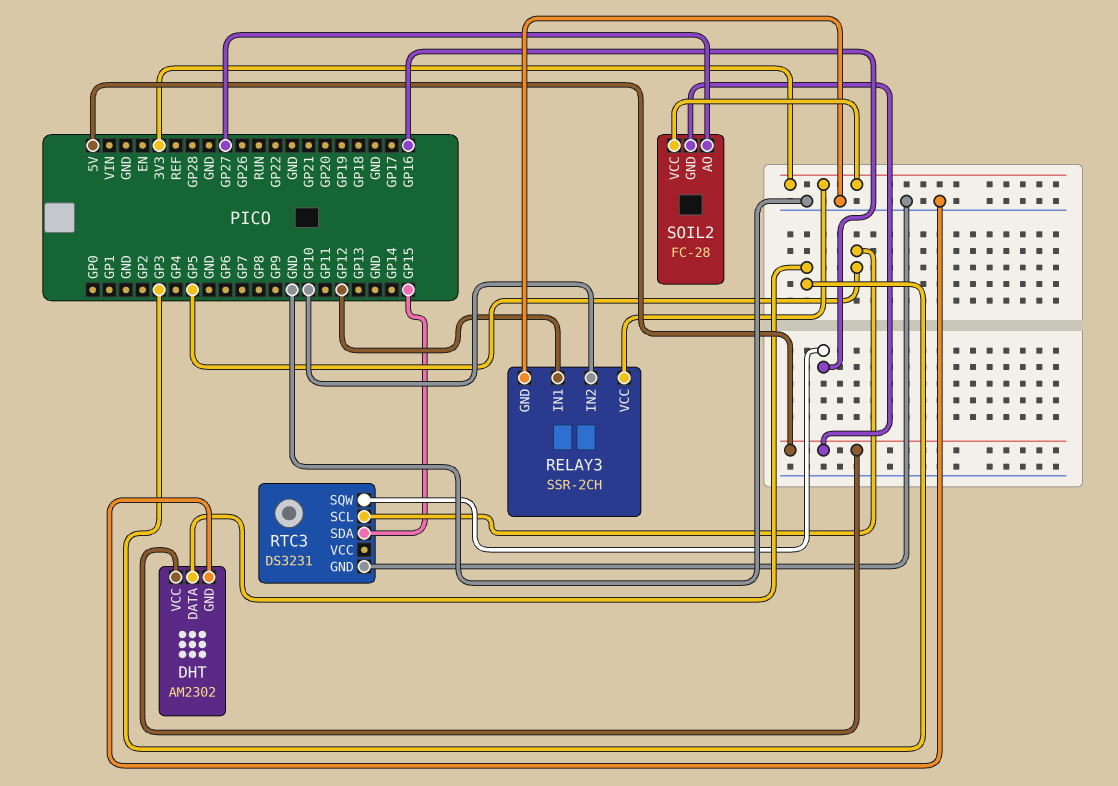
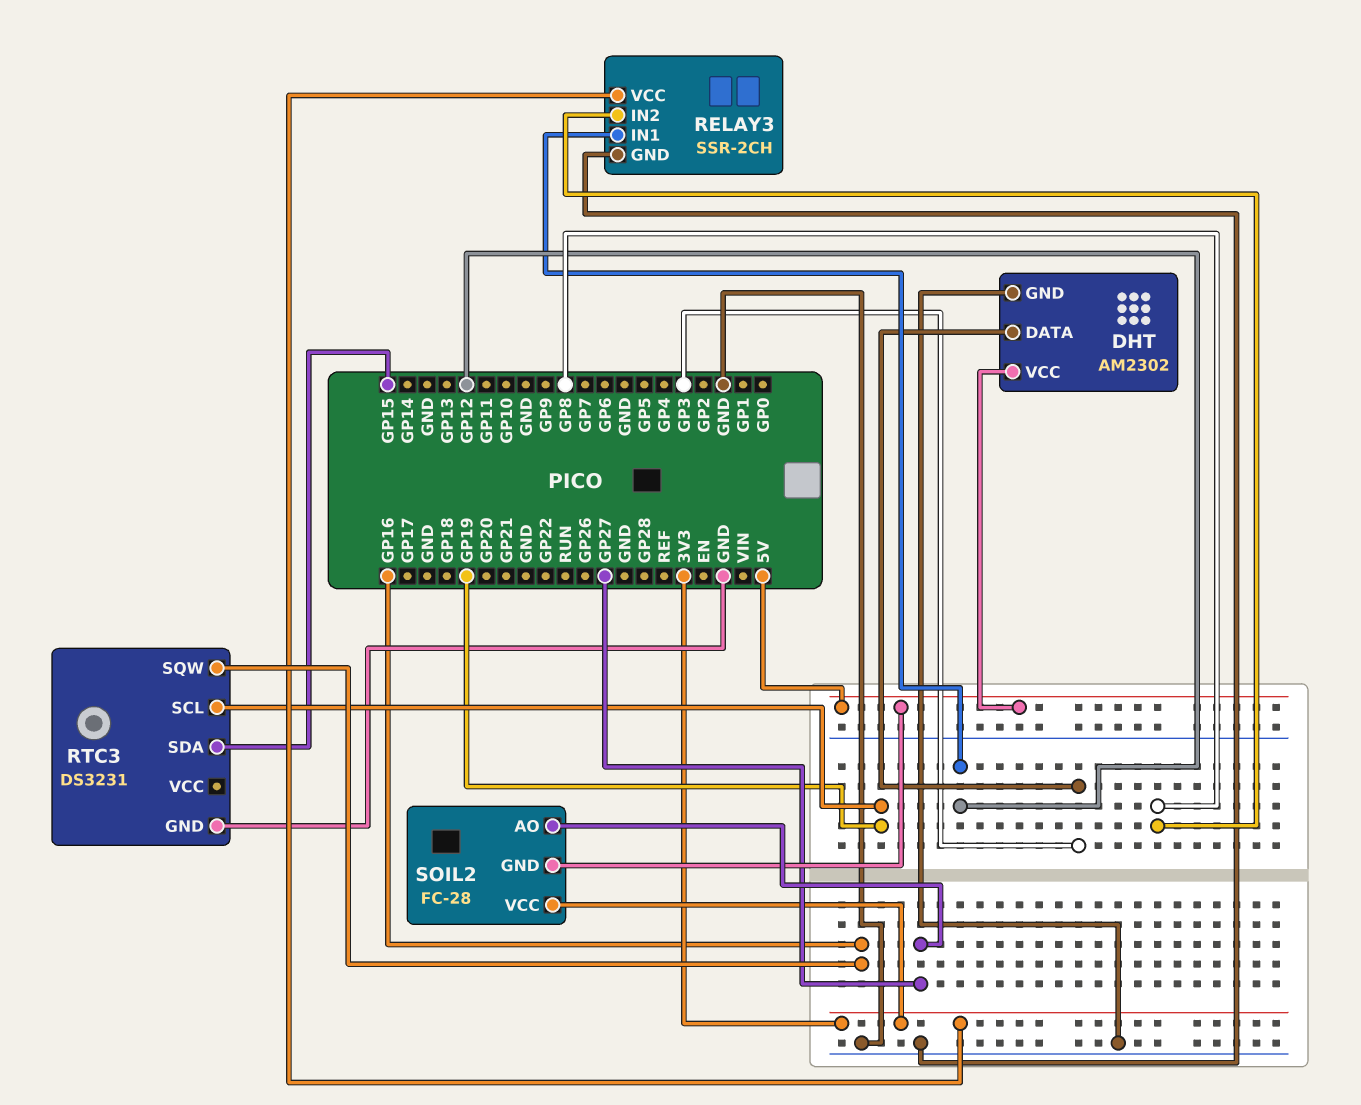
RELAY3 pin IN2: GP10 -> GP8
RTC3 pin SCL: GP5 -> GP19

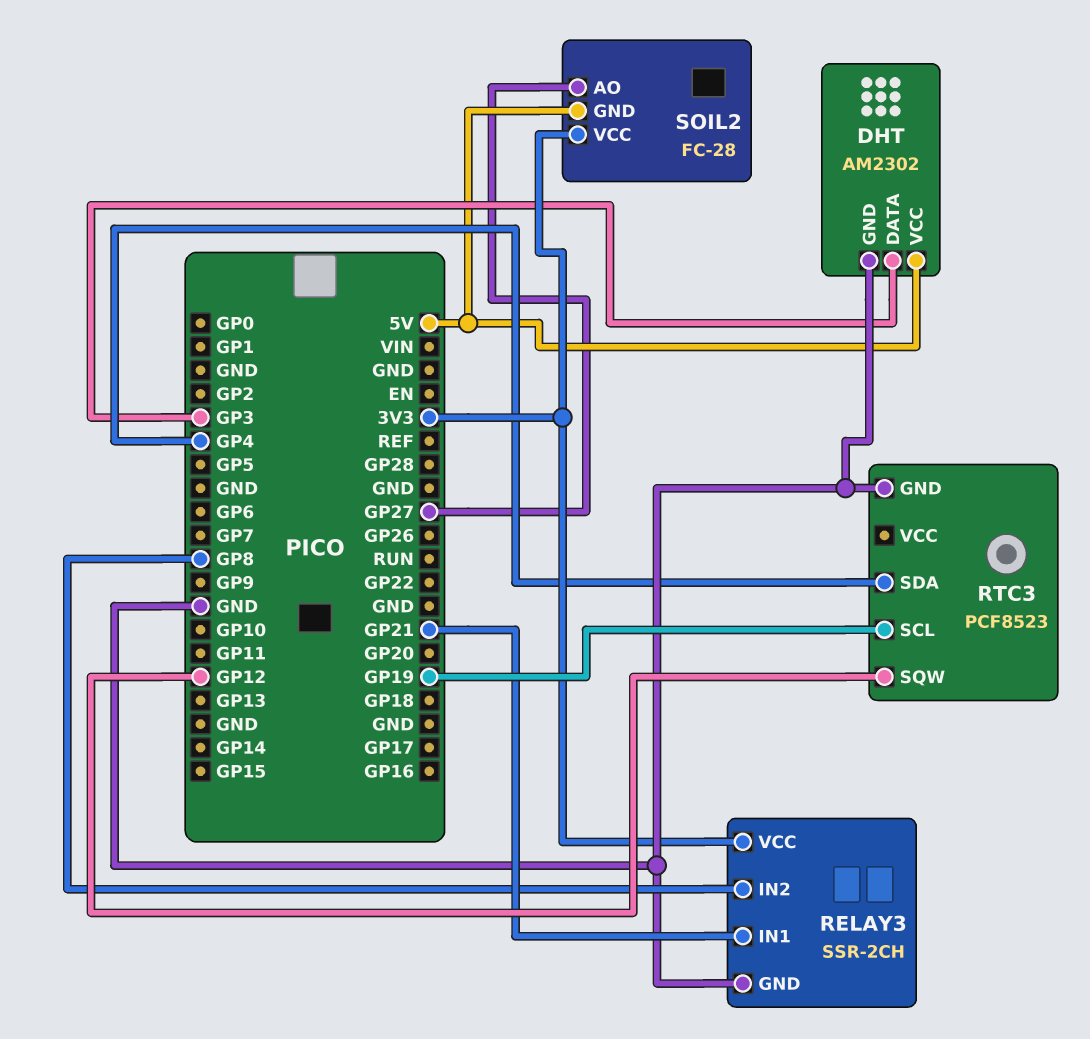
RELAY3 pin IN1: GP12 -> GP21
RTC3: DS3231 -> PCF8523
RTC3 pin SDA: GP15 -> GP4
RTC3 pin SQW: GP16 -> GP12

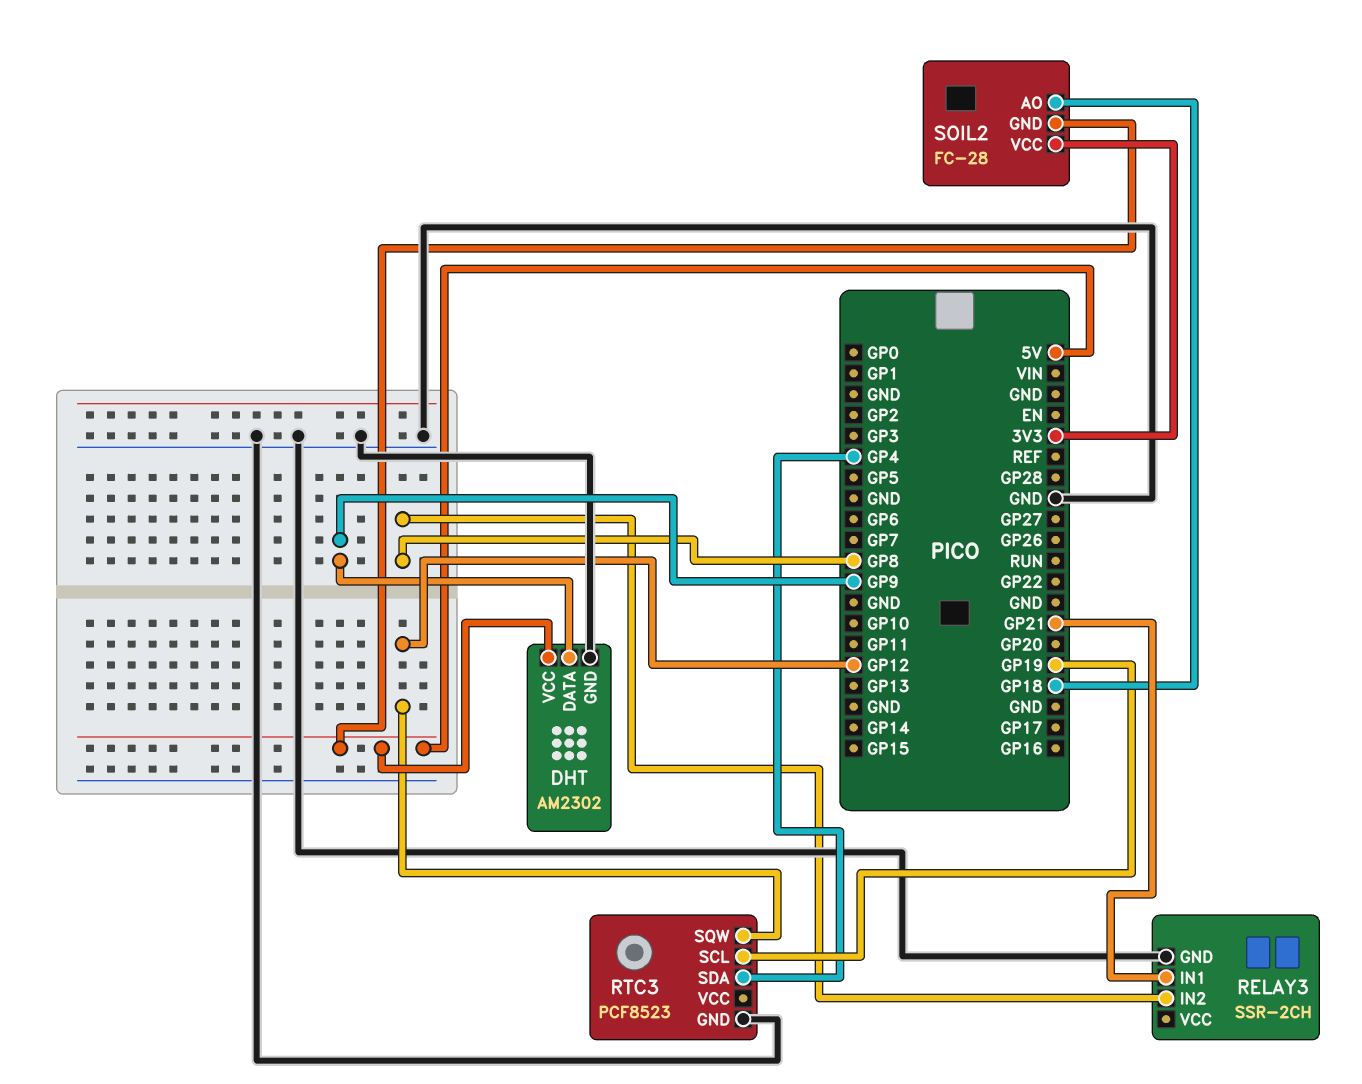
DHT pin DATA: GP3 -> GP9
RELAY3 pin VCC: 3V3 -> none
SOIL2 pin AO: GP27 -> GP18

